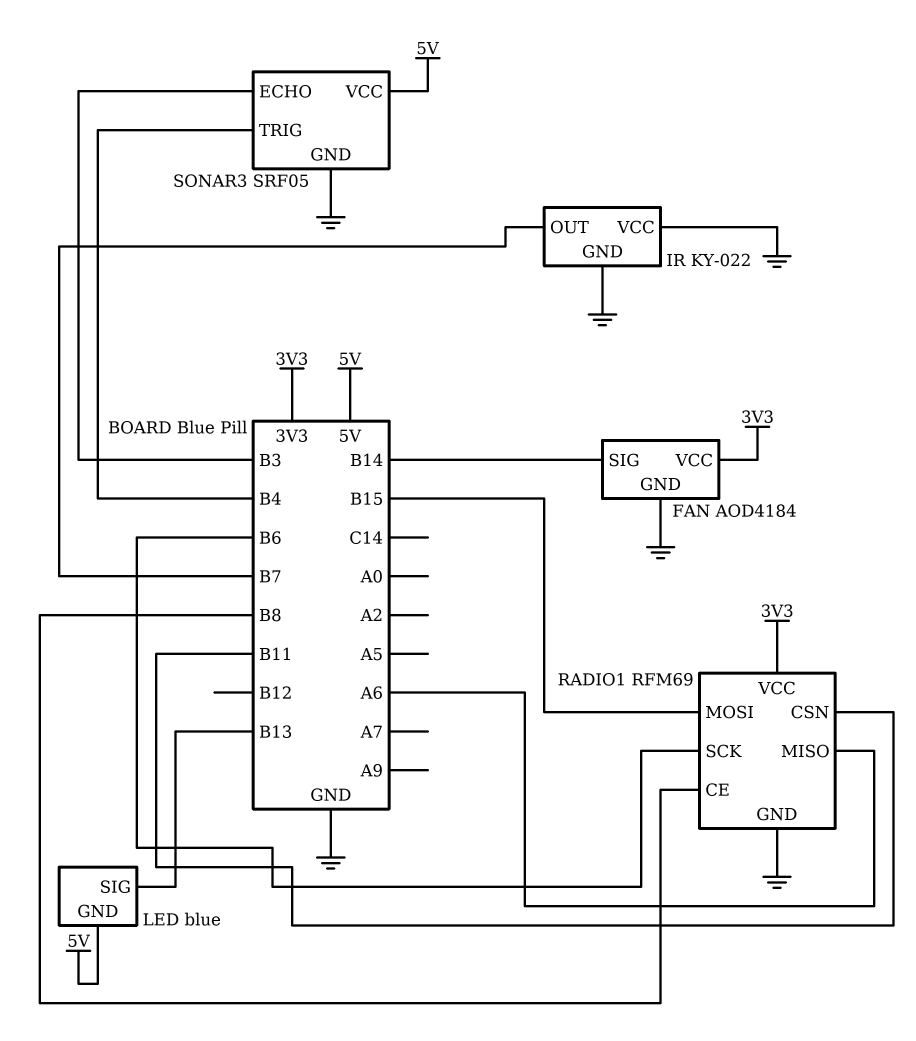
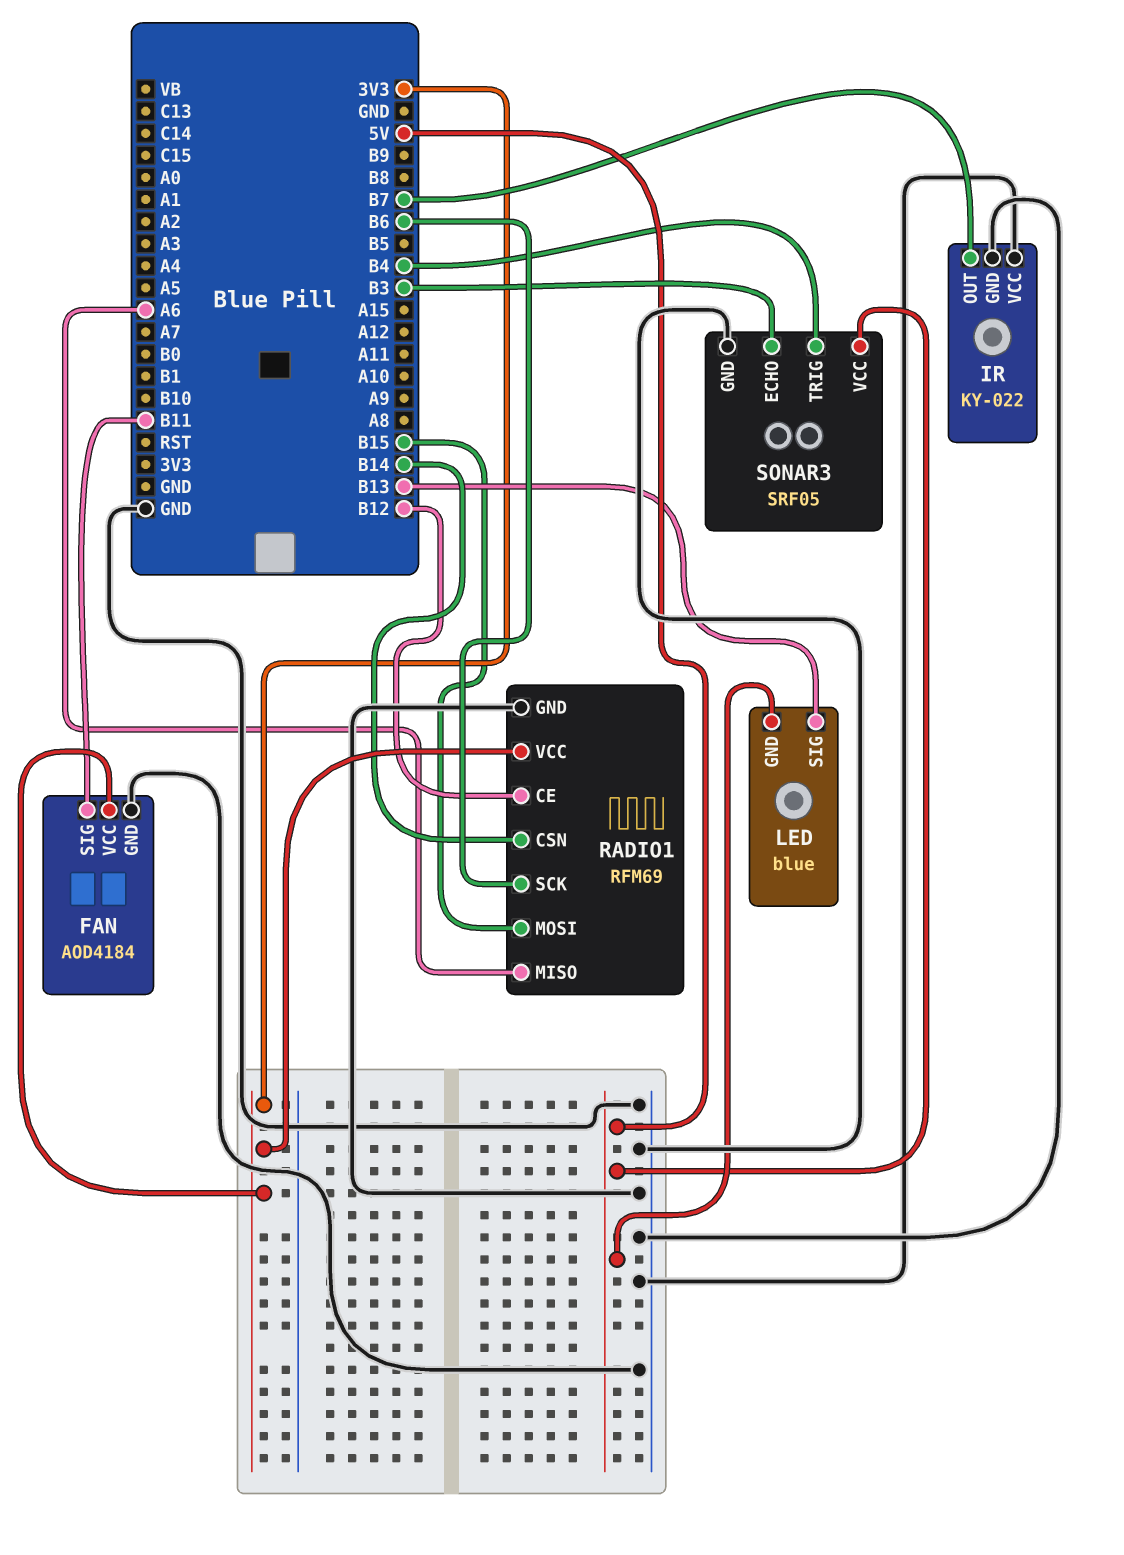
FAN pin SIG: B14 -> B11
RADIO1 pin CE: B8 -> B12
RADIO1 pin CSN: B11 -> B14

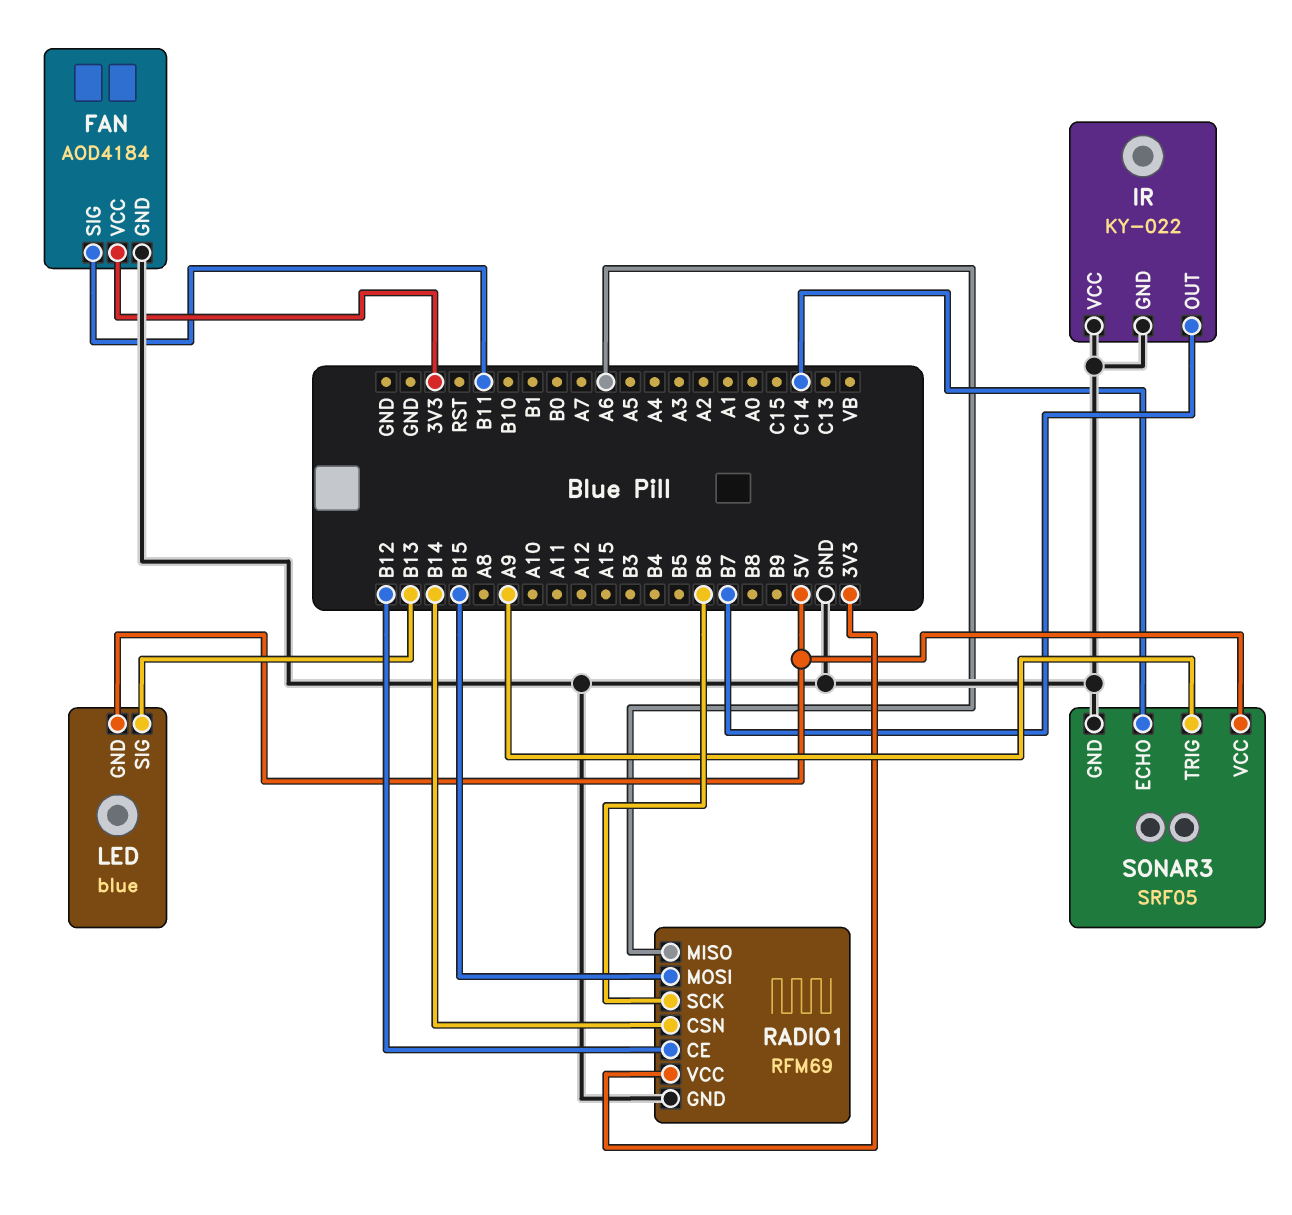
SONAR3 pin ECHO: B3 -> C14
SONAR3 pin TRIG: B4 -> A9

